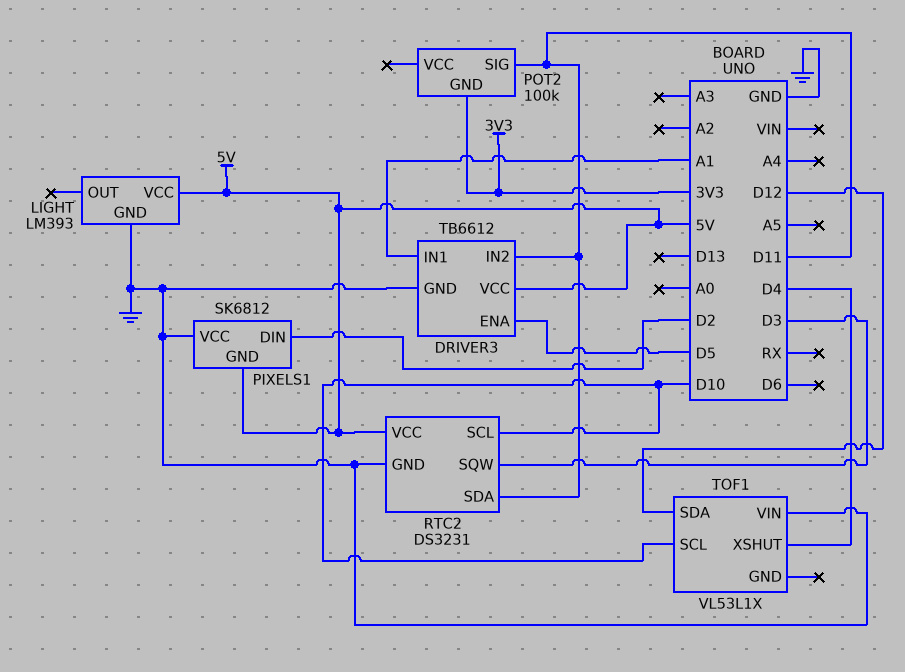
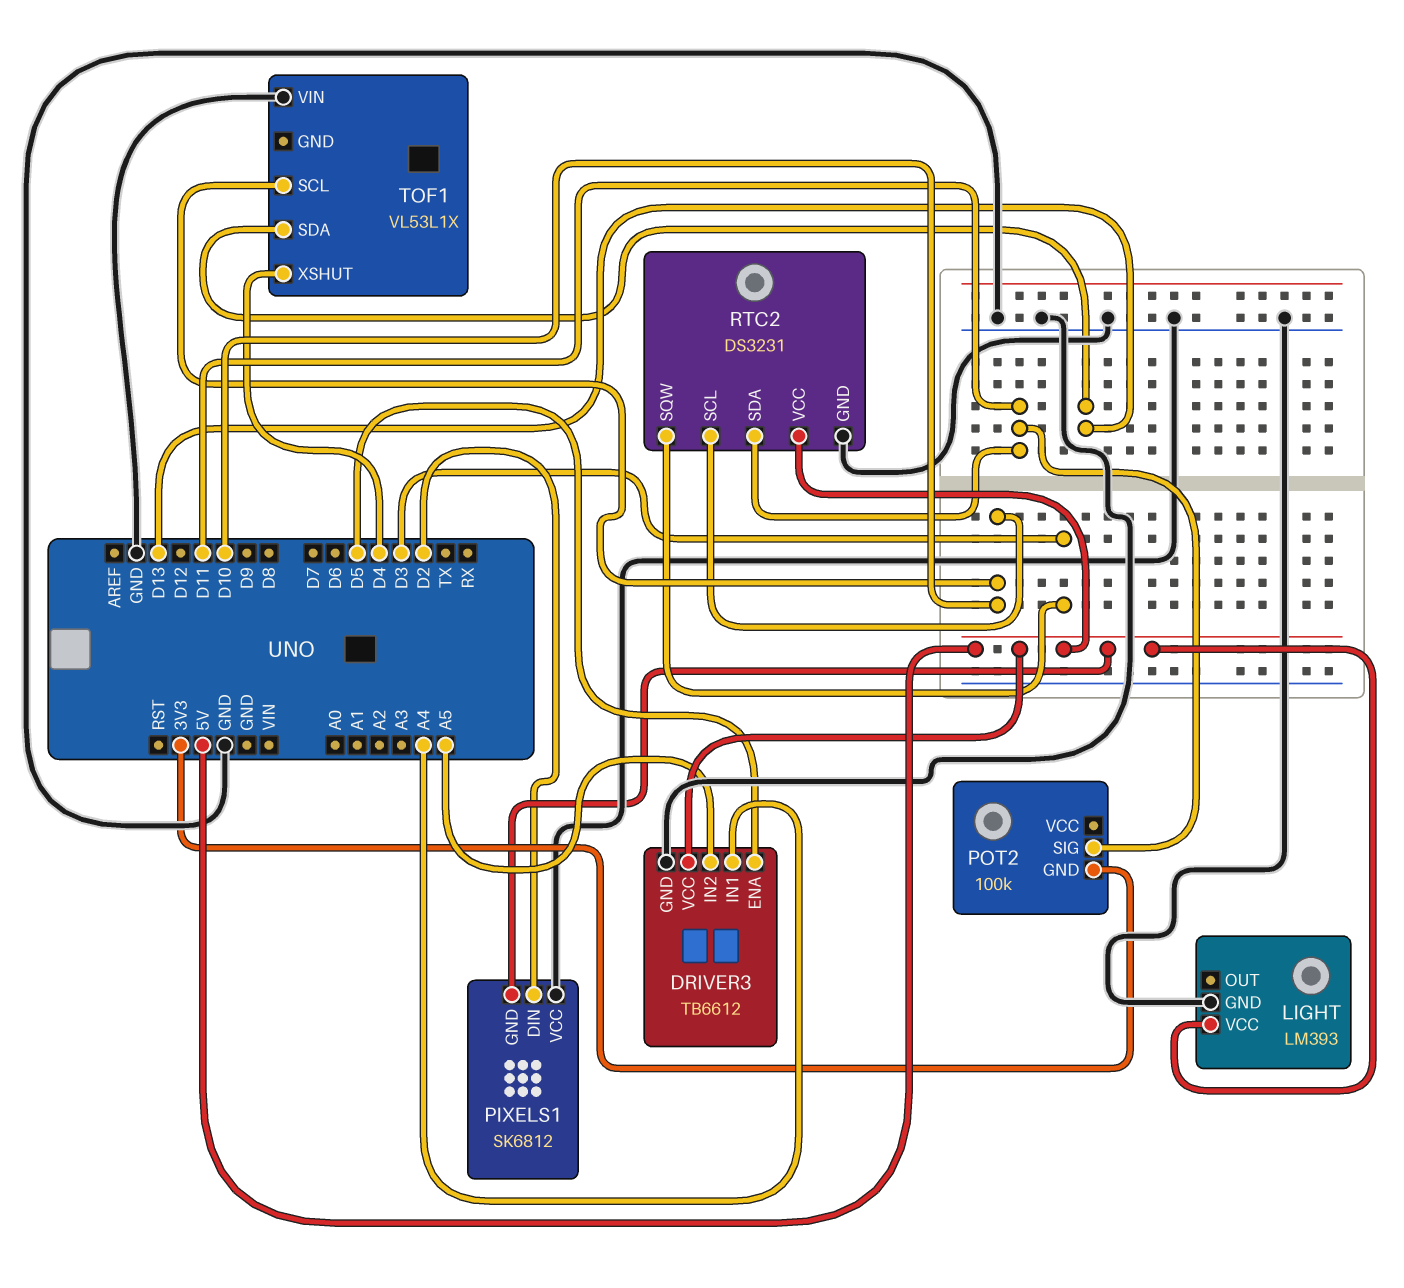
DRIVER3 pin IN1: A1 -> A4
DRIVER3 pin IN2: D11 -> A5
TOF1 pin SDA: D12 -> D13

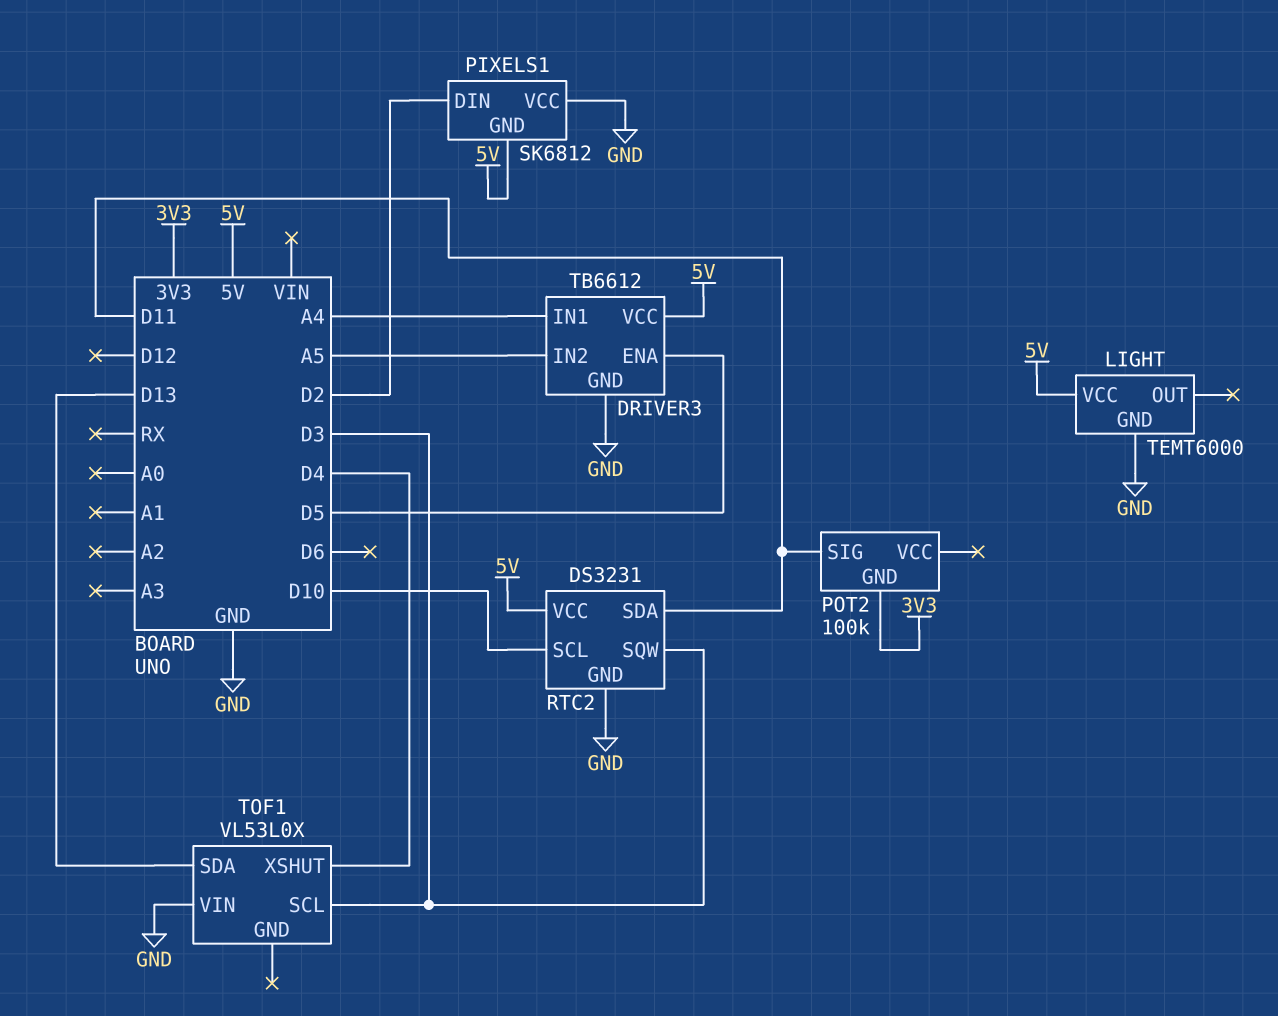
LIGHT: LM393 -> TEMT6000
TOF1: VL53L1X -> VL53L0X
TOF1 pin SCL: D10 -> D3

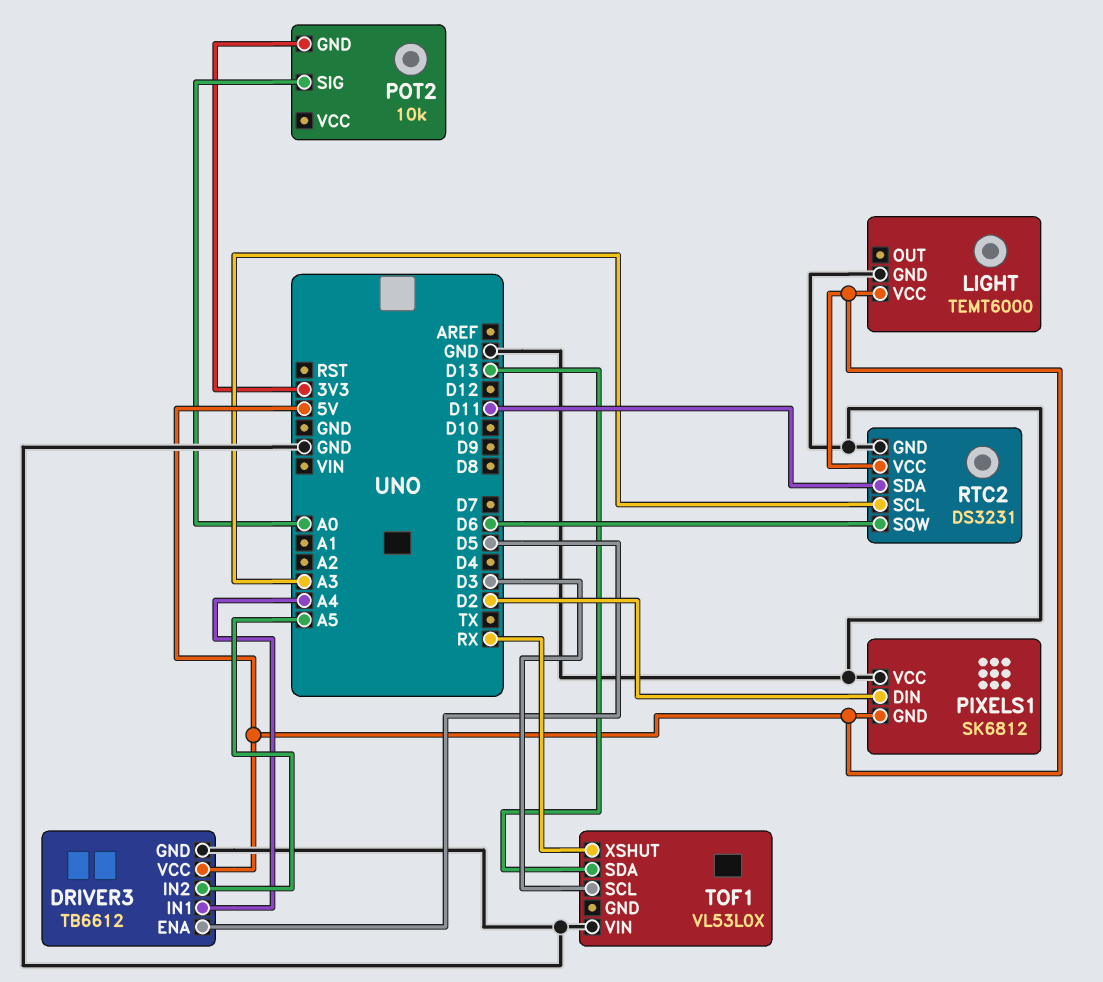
POT2: 100k -> 10k
POT2 pin SIG: D11 -> A0
RTC2 pin SCL: D10 -> A3
RTC2 pin SQW: D3 -> D6
TOF1 pin XSHUT: D4 -> RX

